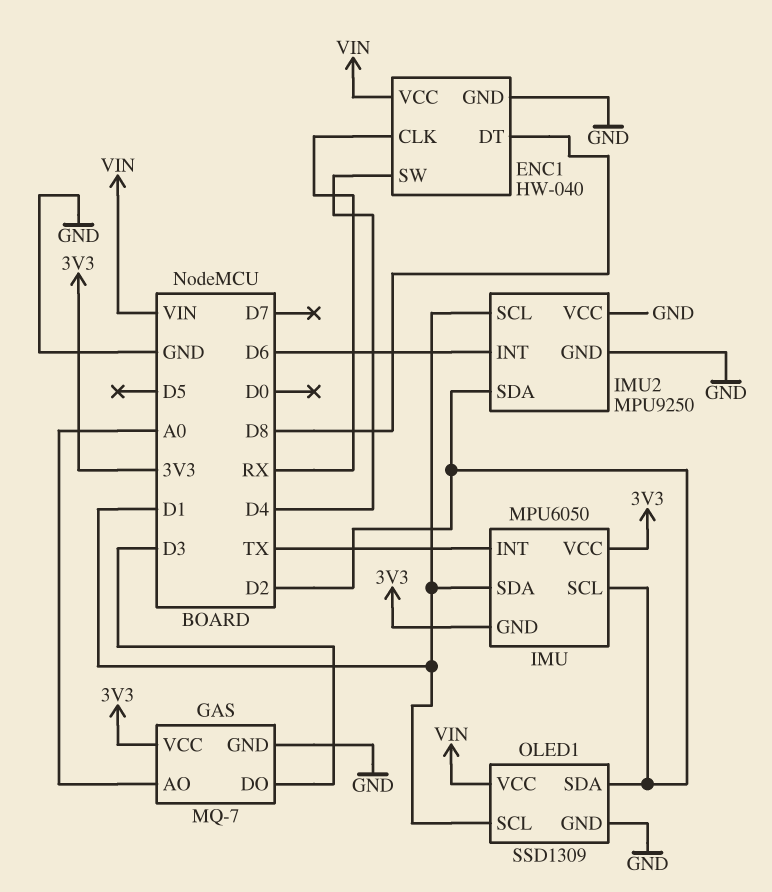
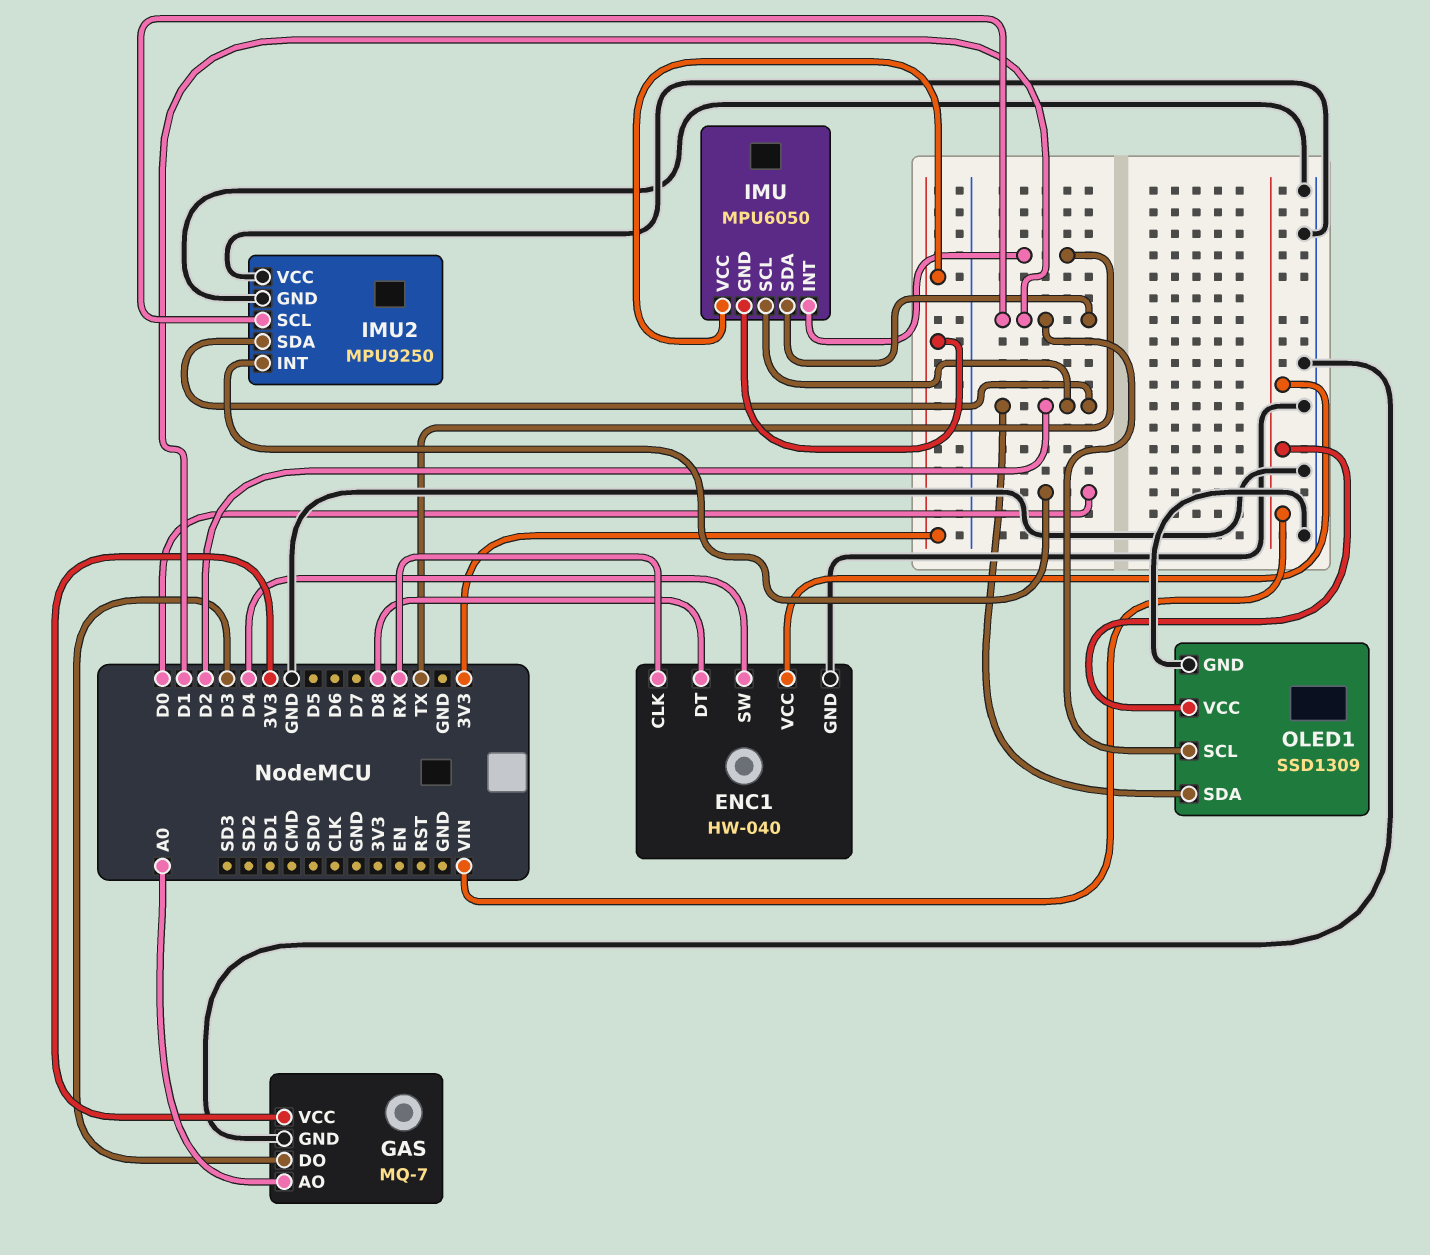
IMU2 pin INT: D6 -> D0

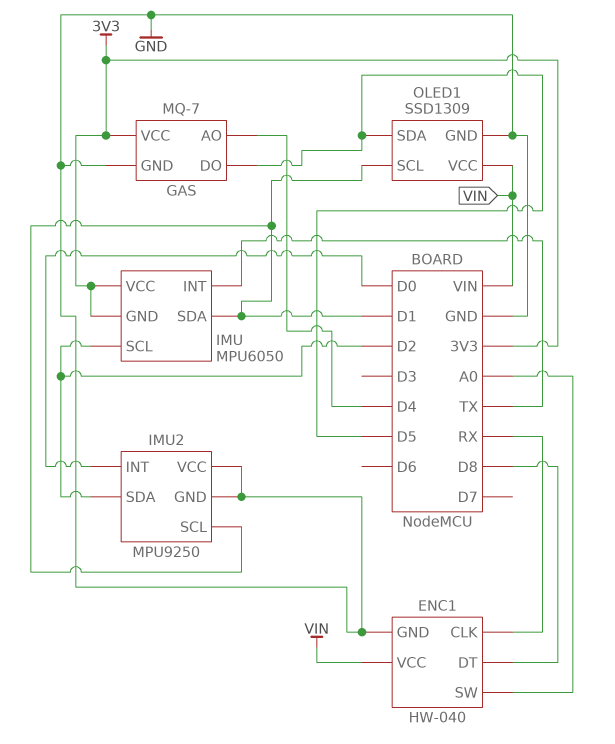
ENC1 pin SW: D4 -> A0
GAS pin AO: A0 -> D4
GAS pin DO: D3 -> D5
OLED1 pin SDA: D2 -> D5

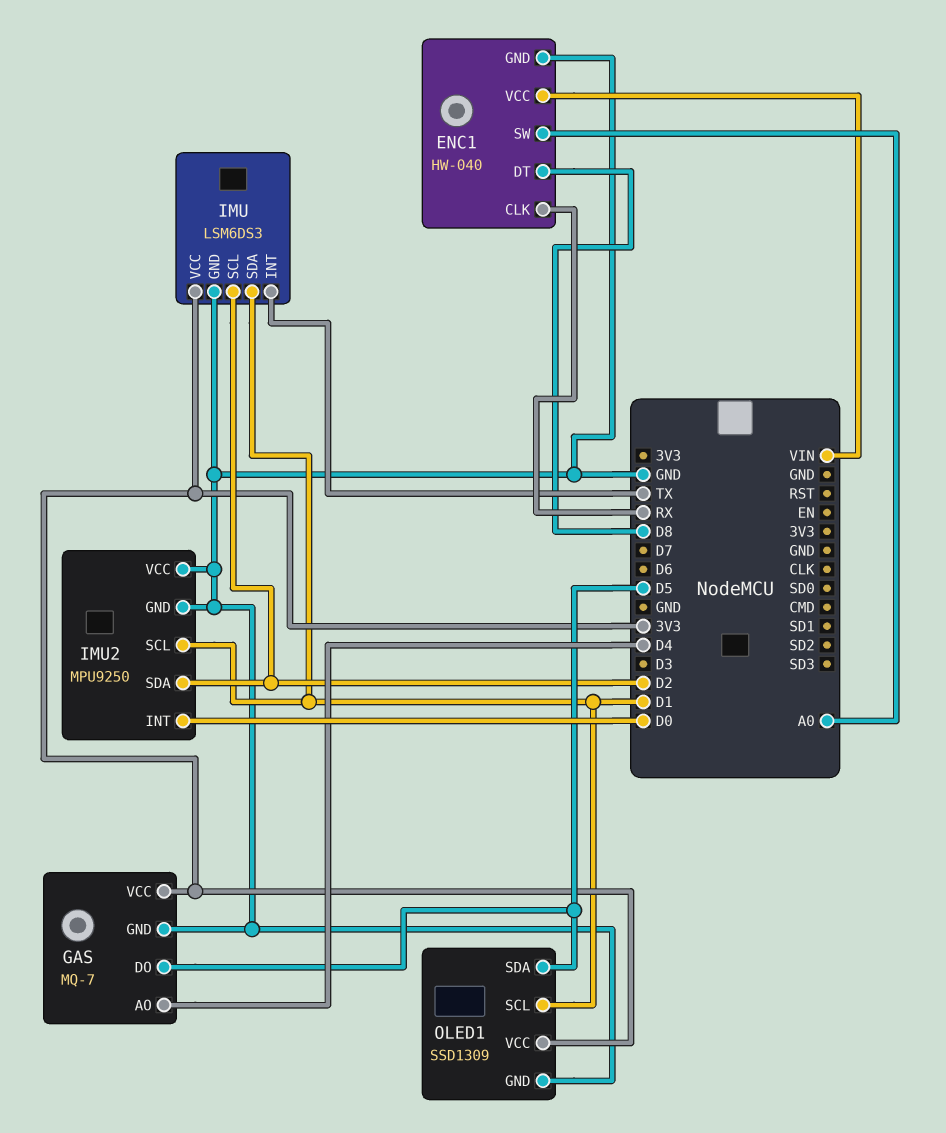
IMU: MPU6050 -> LSM6DS3
IMU pin GND: 3V3 -> GND
OLED1 pin VCC: VIN -> 3V3

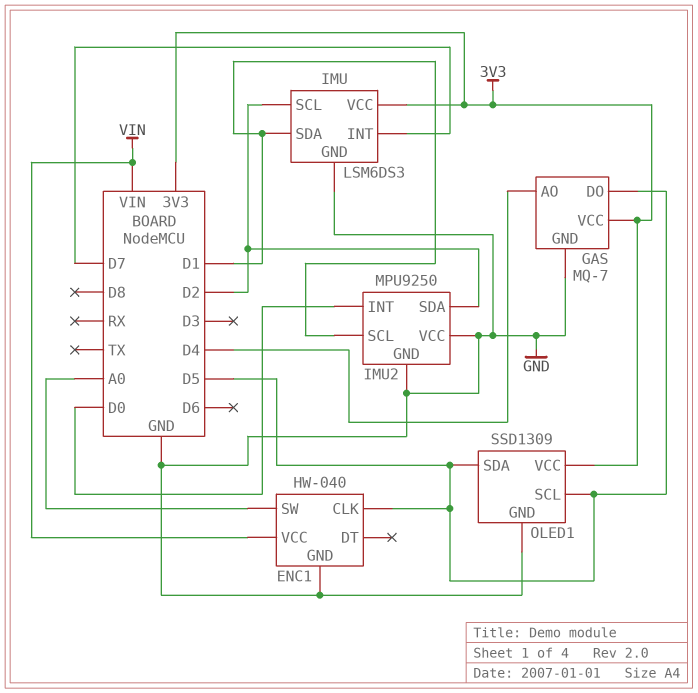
ENC1 pin CLK: RX -> D5
ENC1 pin DT: D8 -> none
IMU pin INT: TX -> D7
OLED1 pin SCL: D1 -> D5

